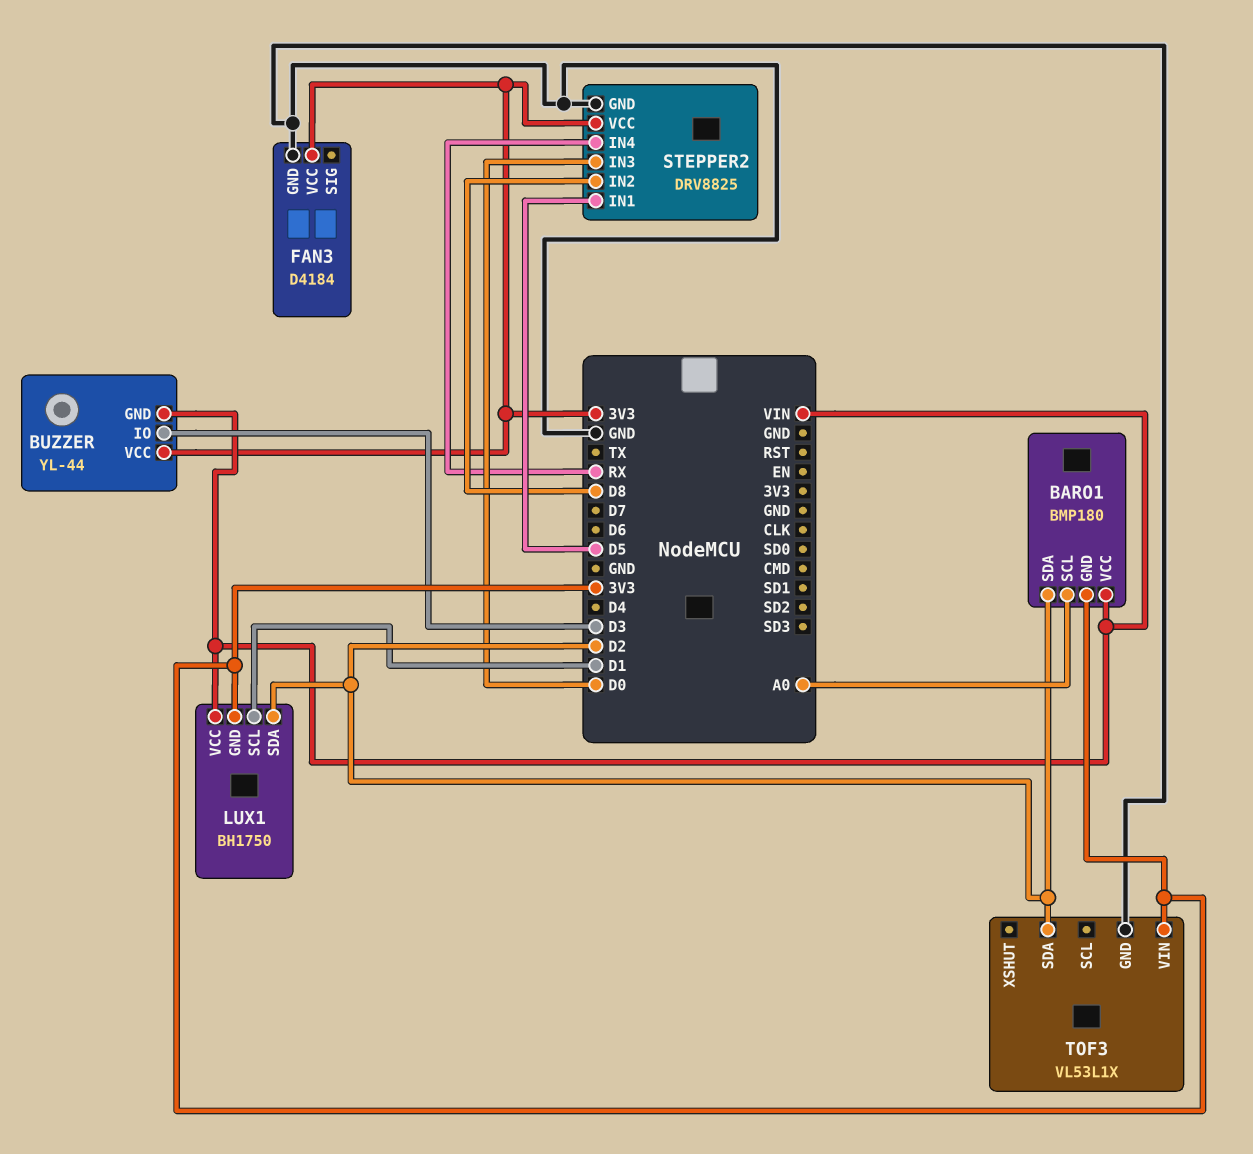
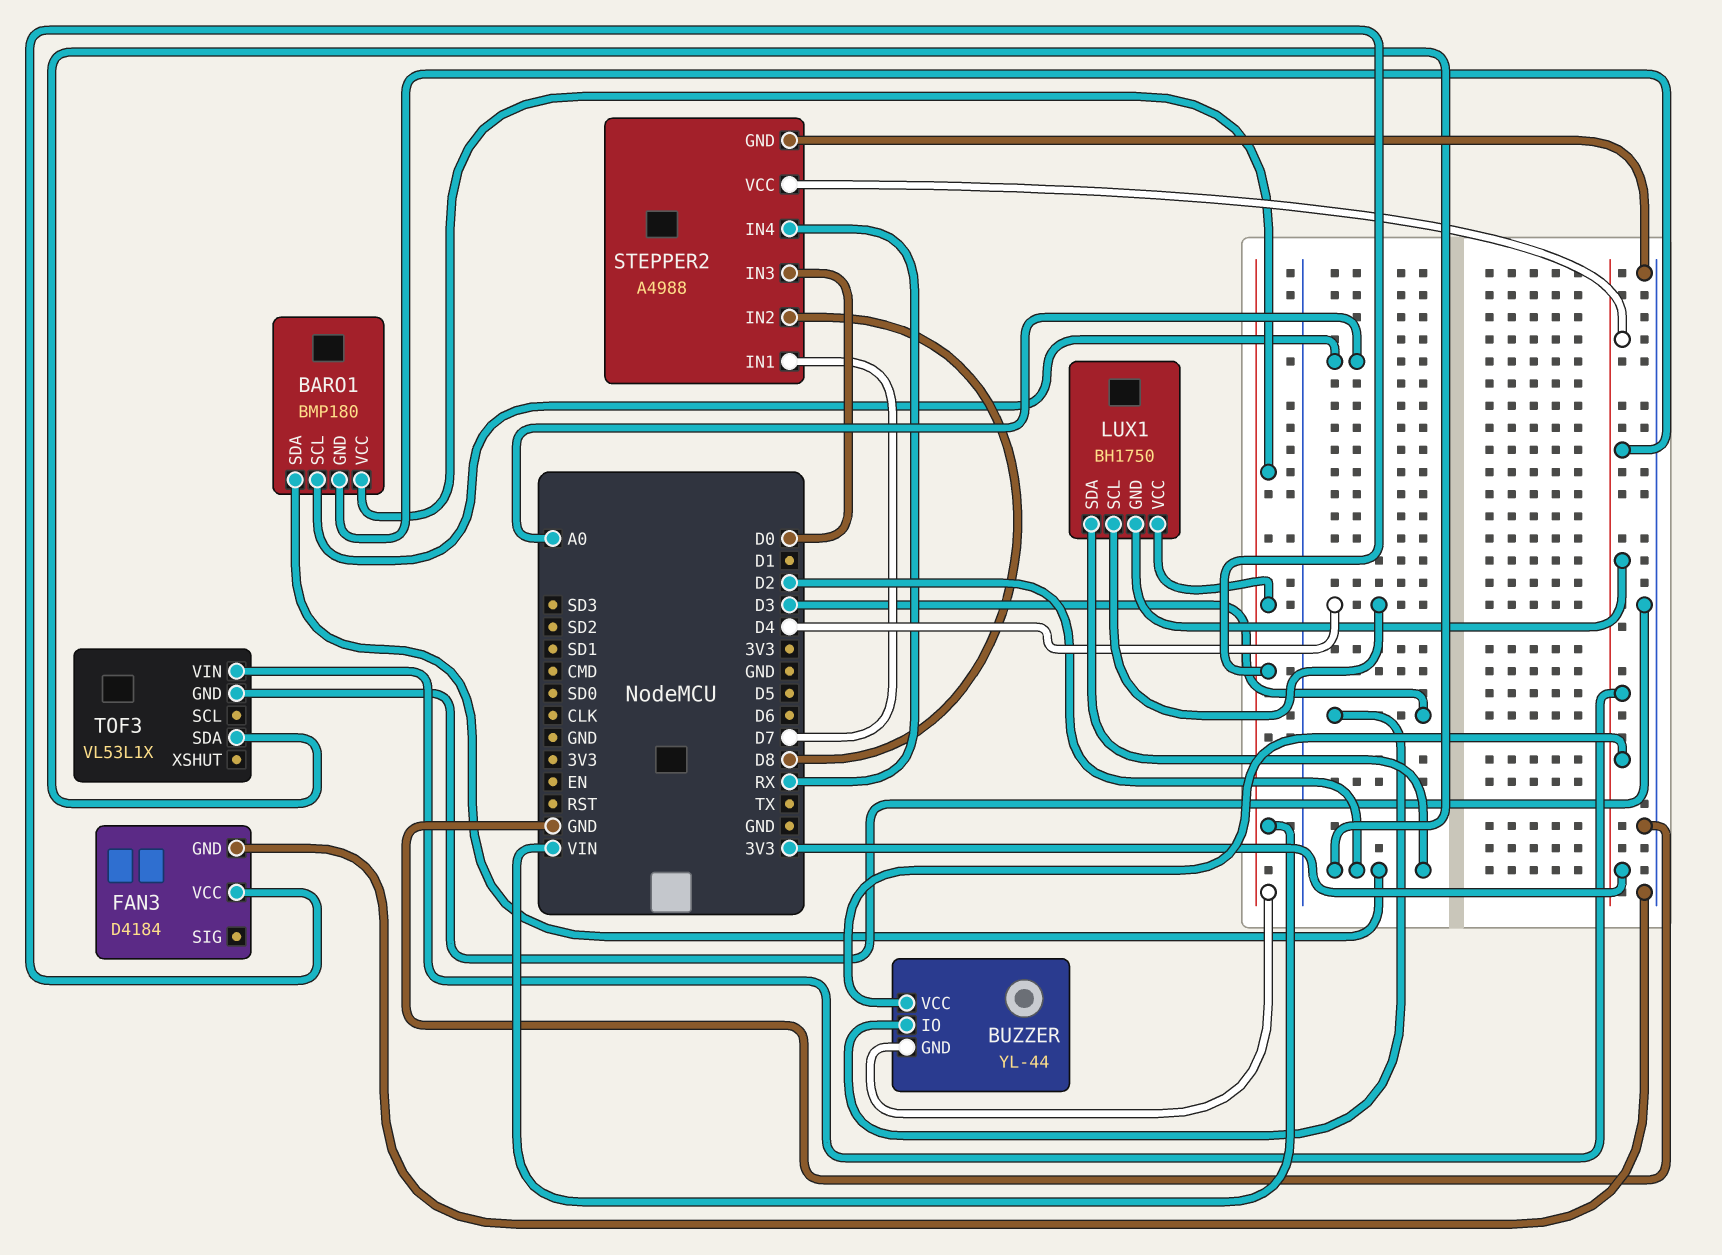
FAN3 pin VCC: 3V3 -> VIN
LUX1 pin SCL: D1 -> D4
STEPPER2: DRV8825 -> A4988
STEPPER2 pin IN1: D5 -> D7

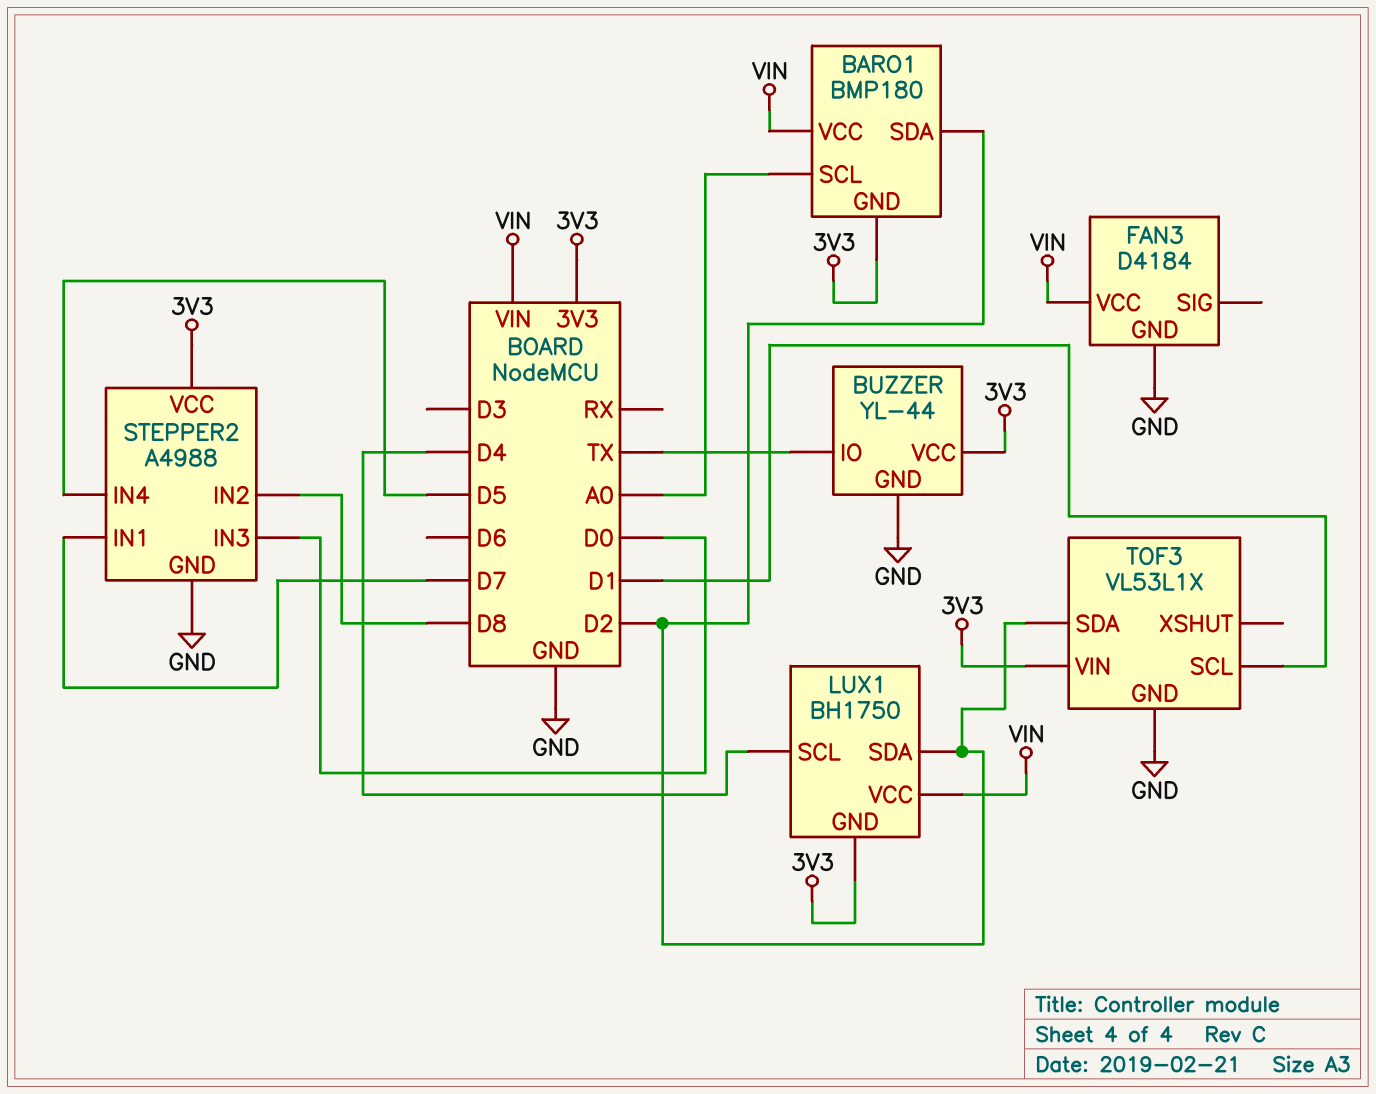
BUZZER pin GND: VIN -> GND
BUZZER pin IO: D3 -> TX
STEPPER2 pin IN4: RX -> D5
TOF3 pin SCL: none -> D1

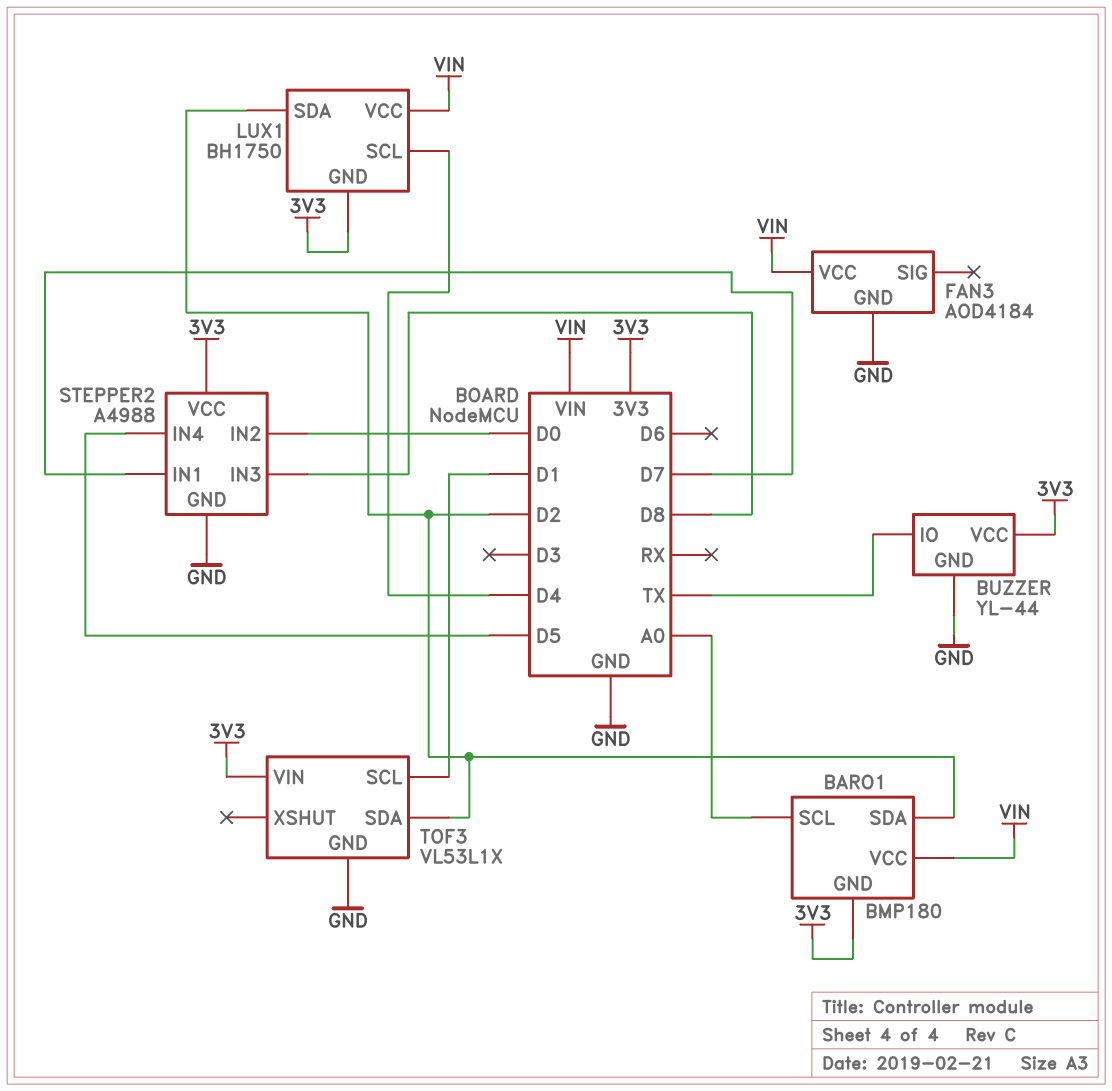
FAN3: D4184 -> AOD4184
STEPPER2 pin IN2: D8 -> D0
STEPPER2 pin IN3: D0 -> D8

